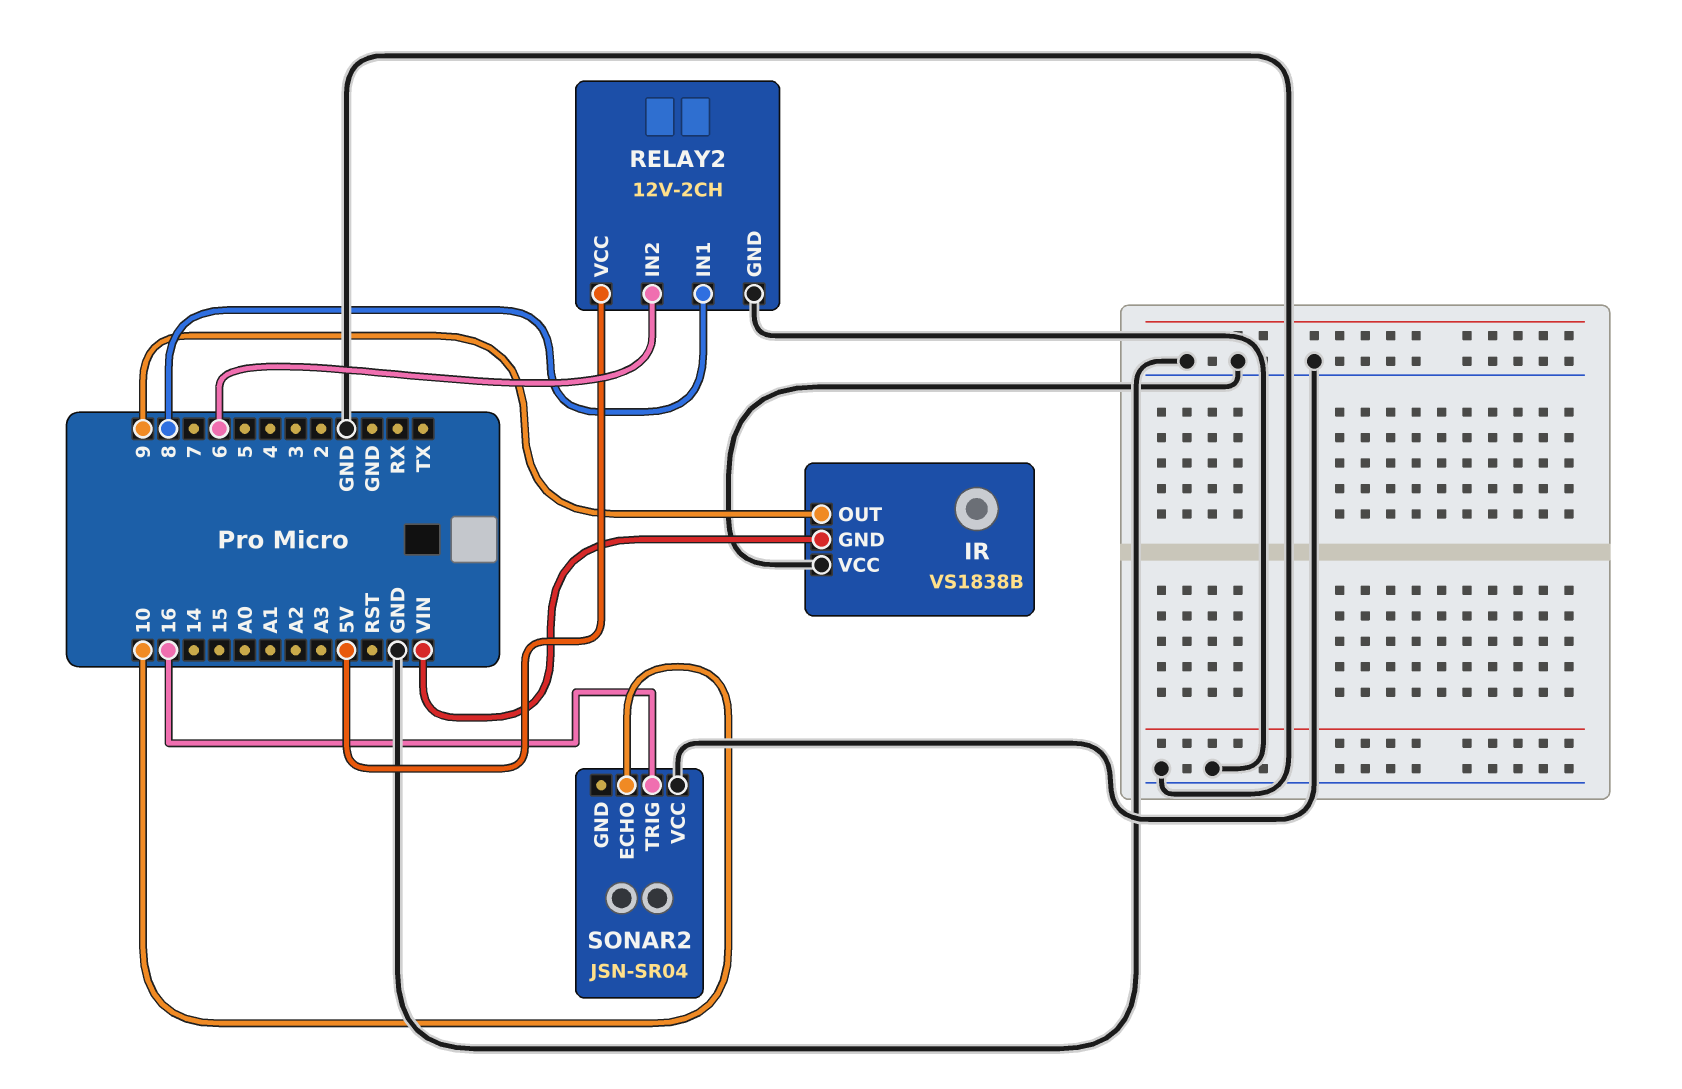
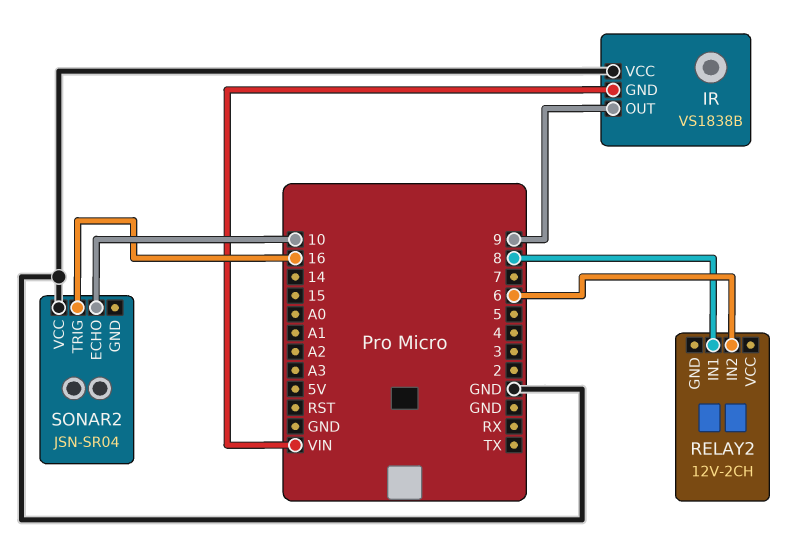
RELAY2 pin GND: GND -> none
RELAY2 pin VCC: 5V -> none

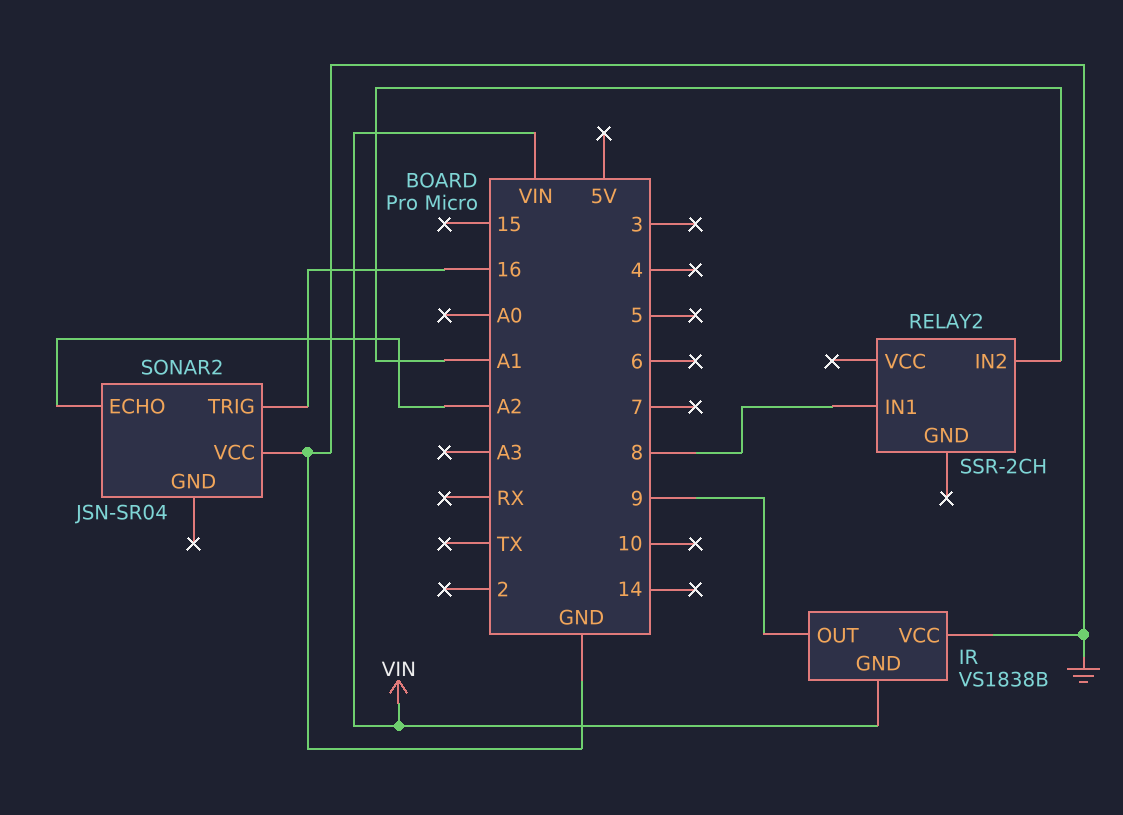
RELAY2: 12V-2CH -> SSR-2CH
RELAY2 pin IN2: 6 -> A1
SONAR2 pin ECHO: 10 -> A2

